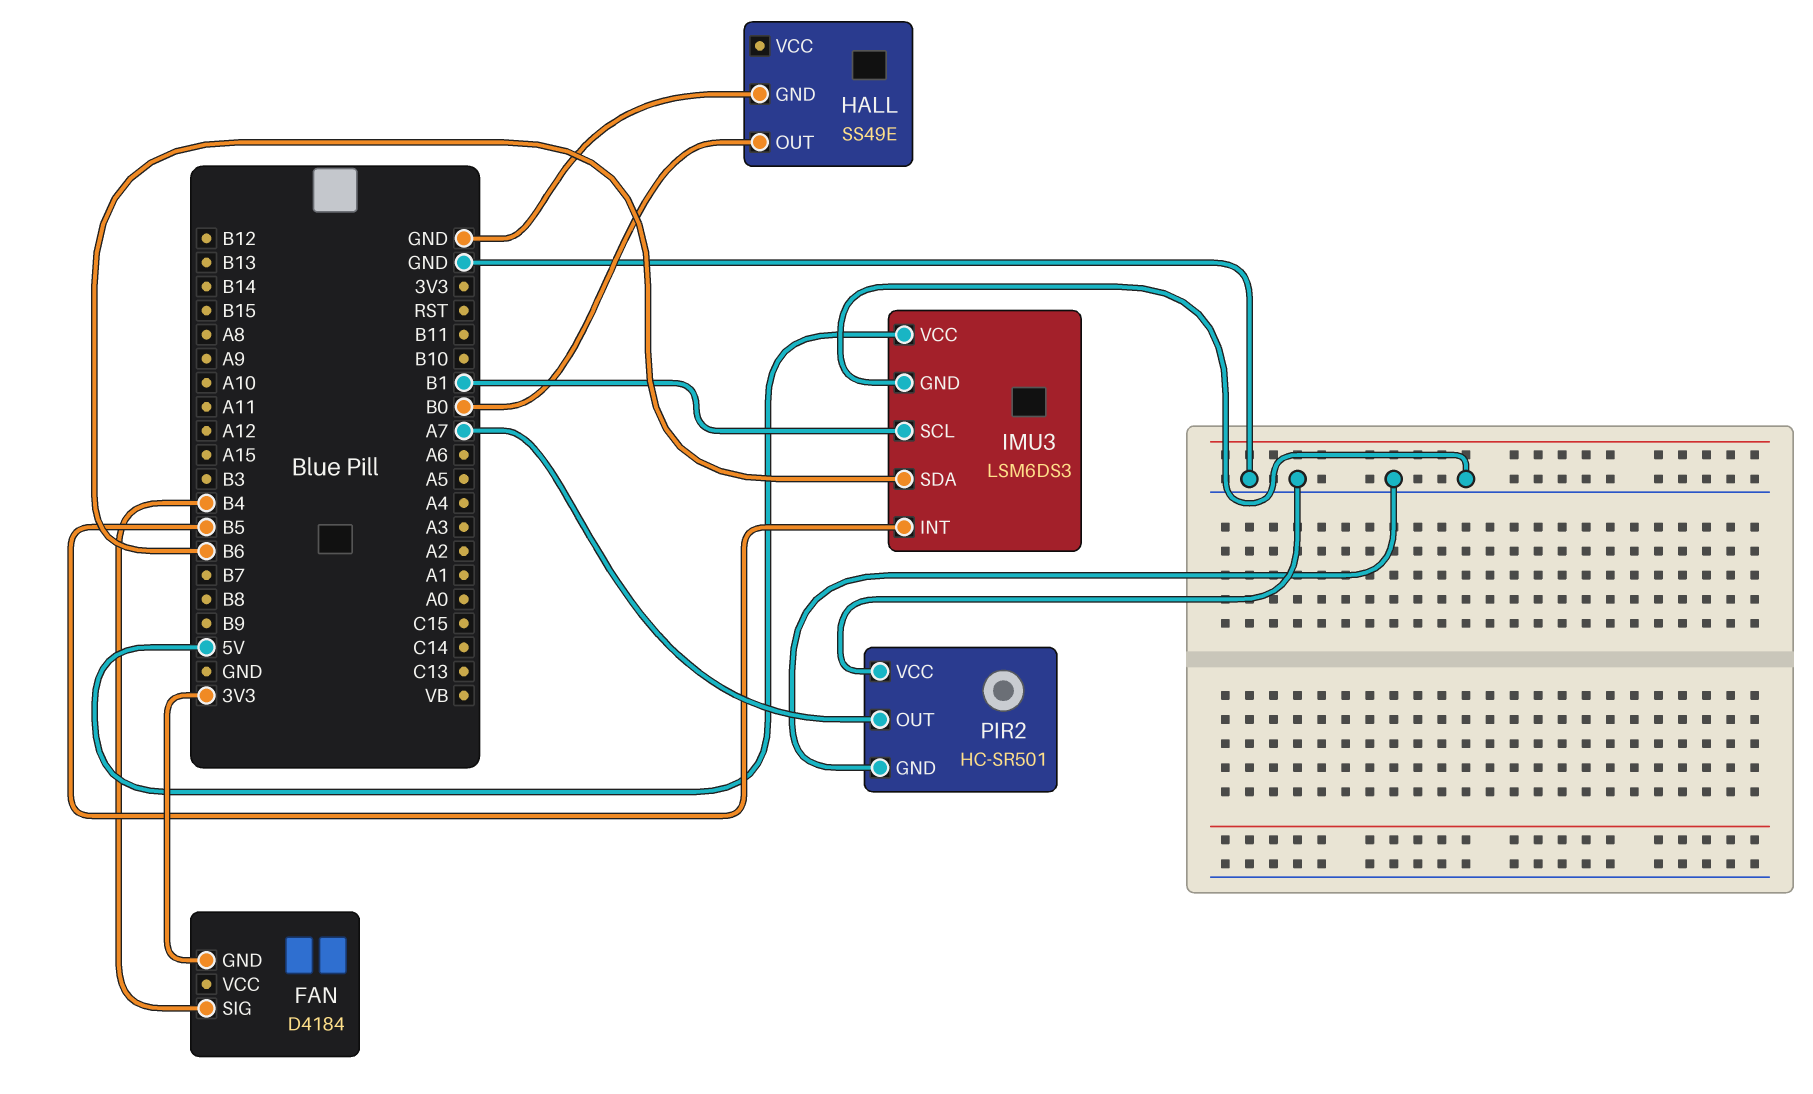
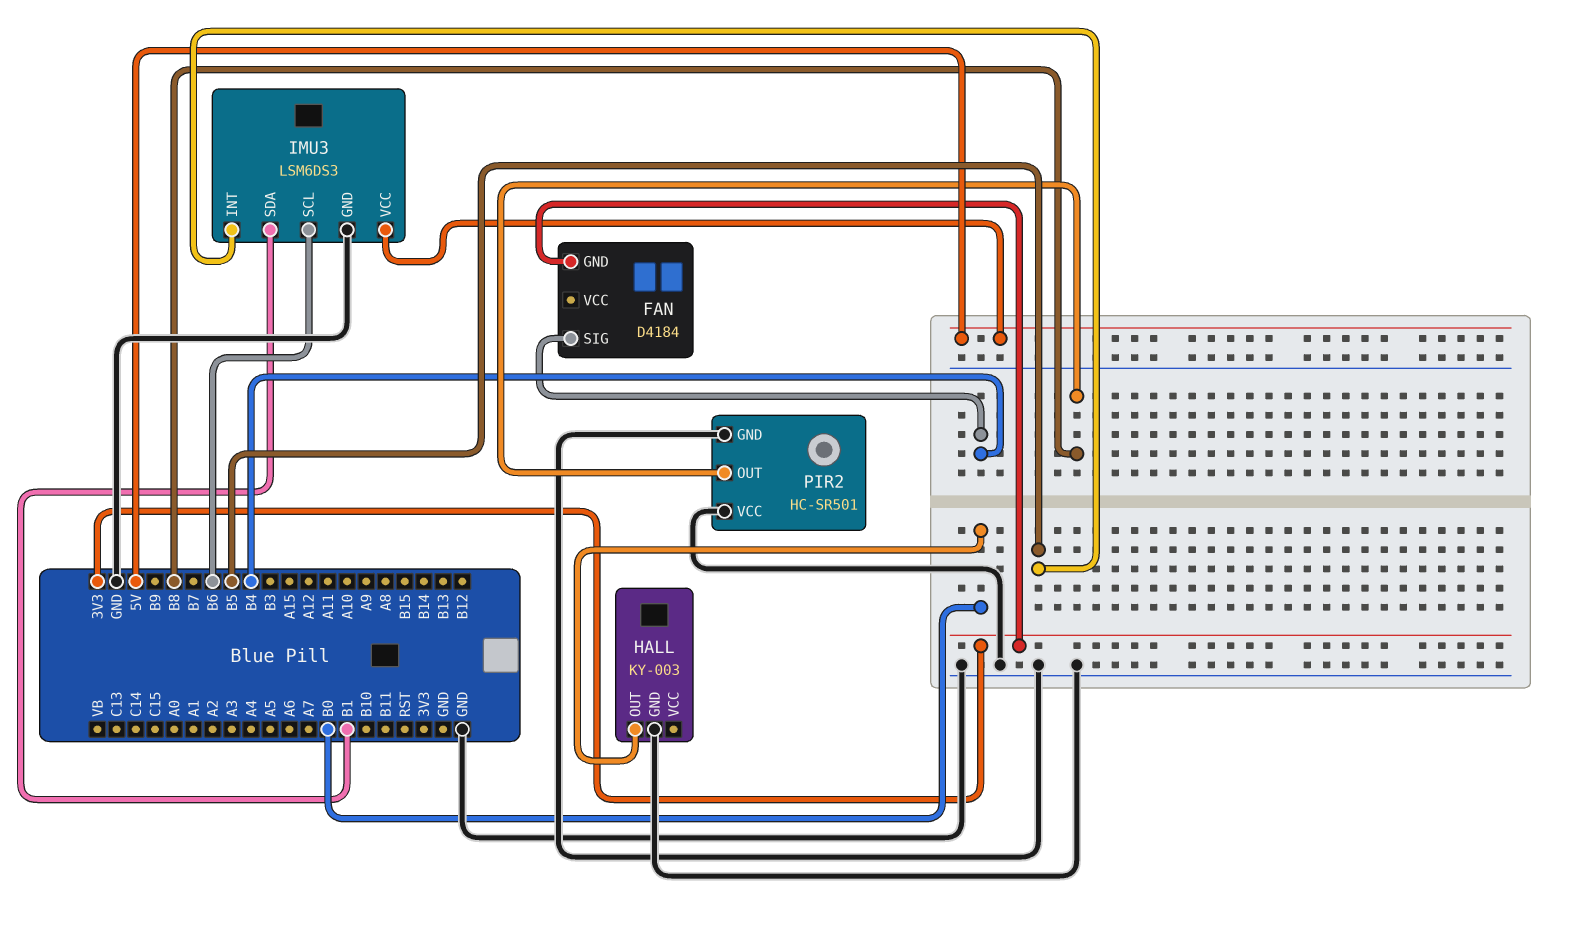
HALL: SS49E -> KY-003
IMU3 pin SCL: B1 -> B6
IMU3 pin SDA: B6 -> B1
PIR2 pin OUT: A7 -> B8

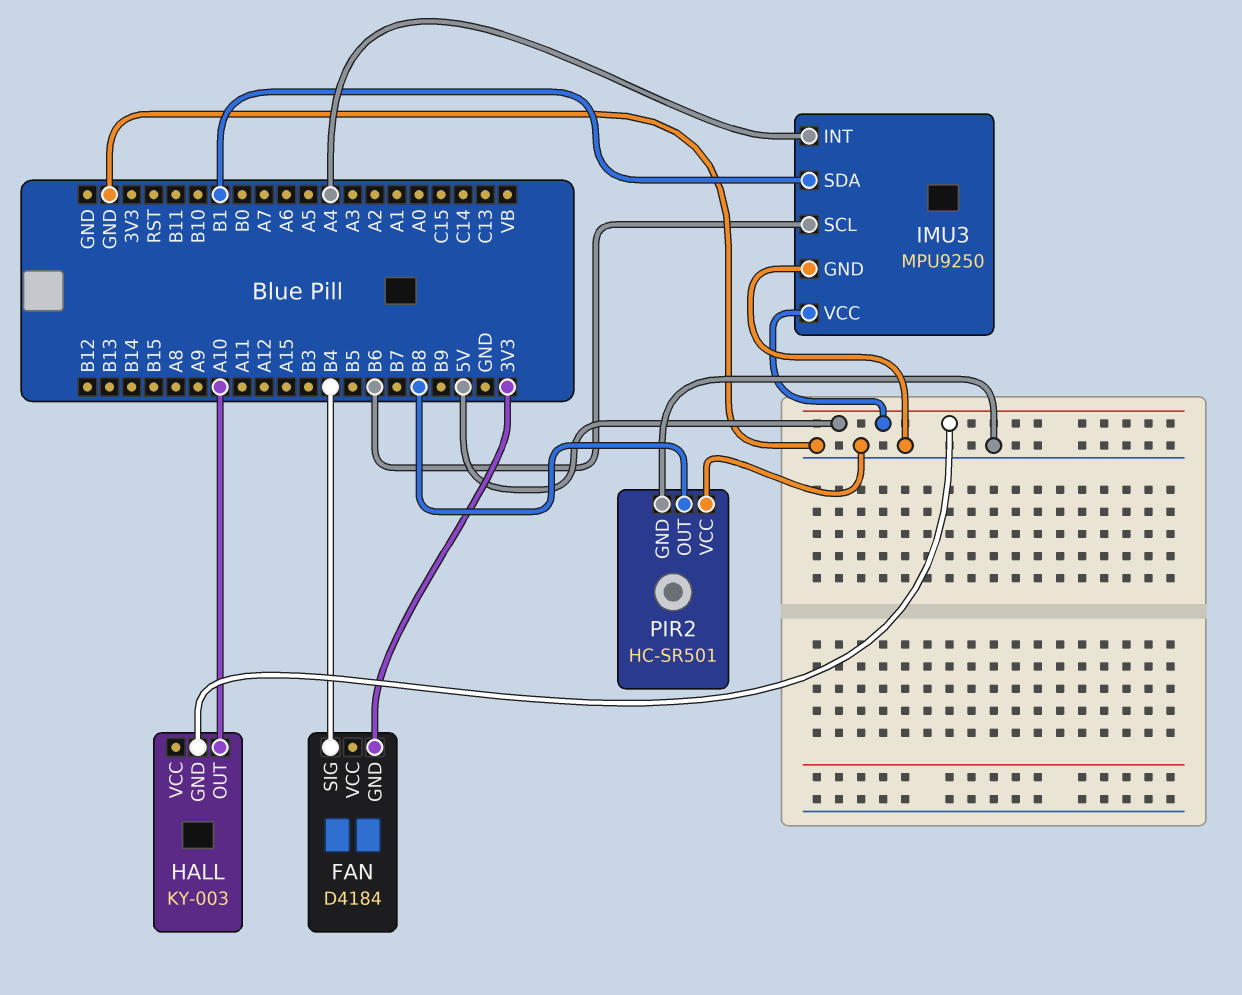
HALL pin GND: GND -> 5V
HALL pin OUT: B0 -> A10
IMU3: LSM6DS3 -> MPU9250
IMU3 pin INT: B5 -> A4

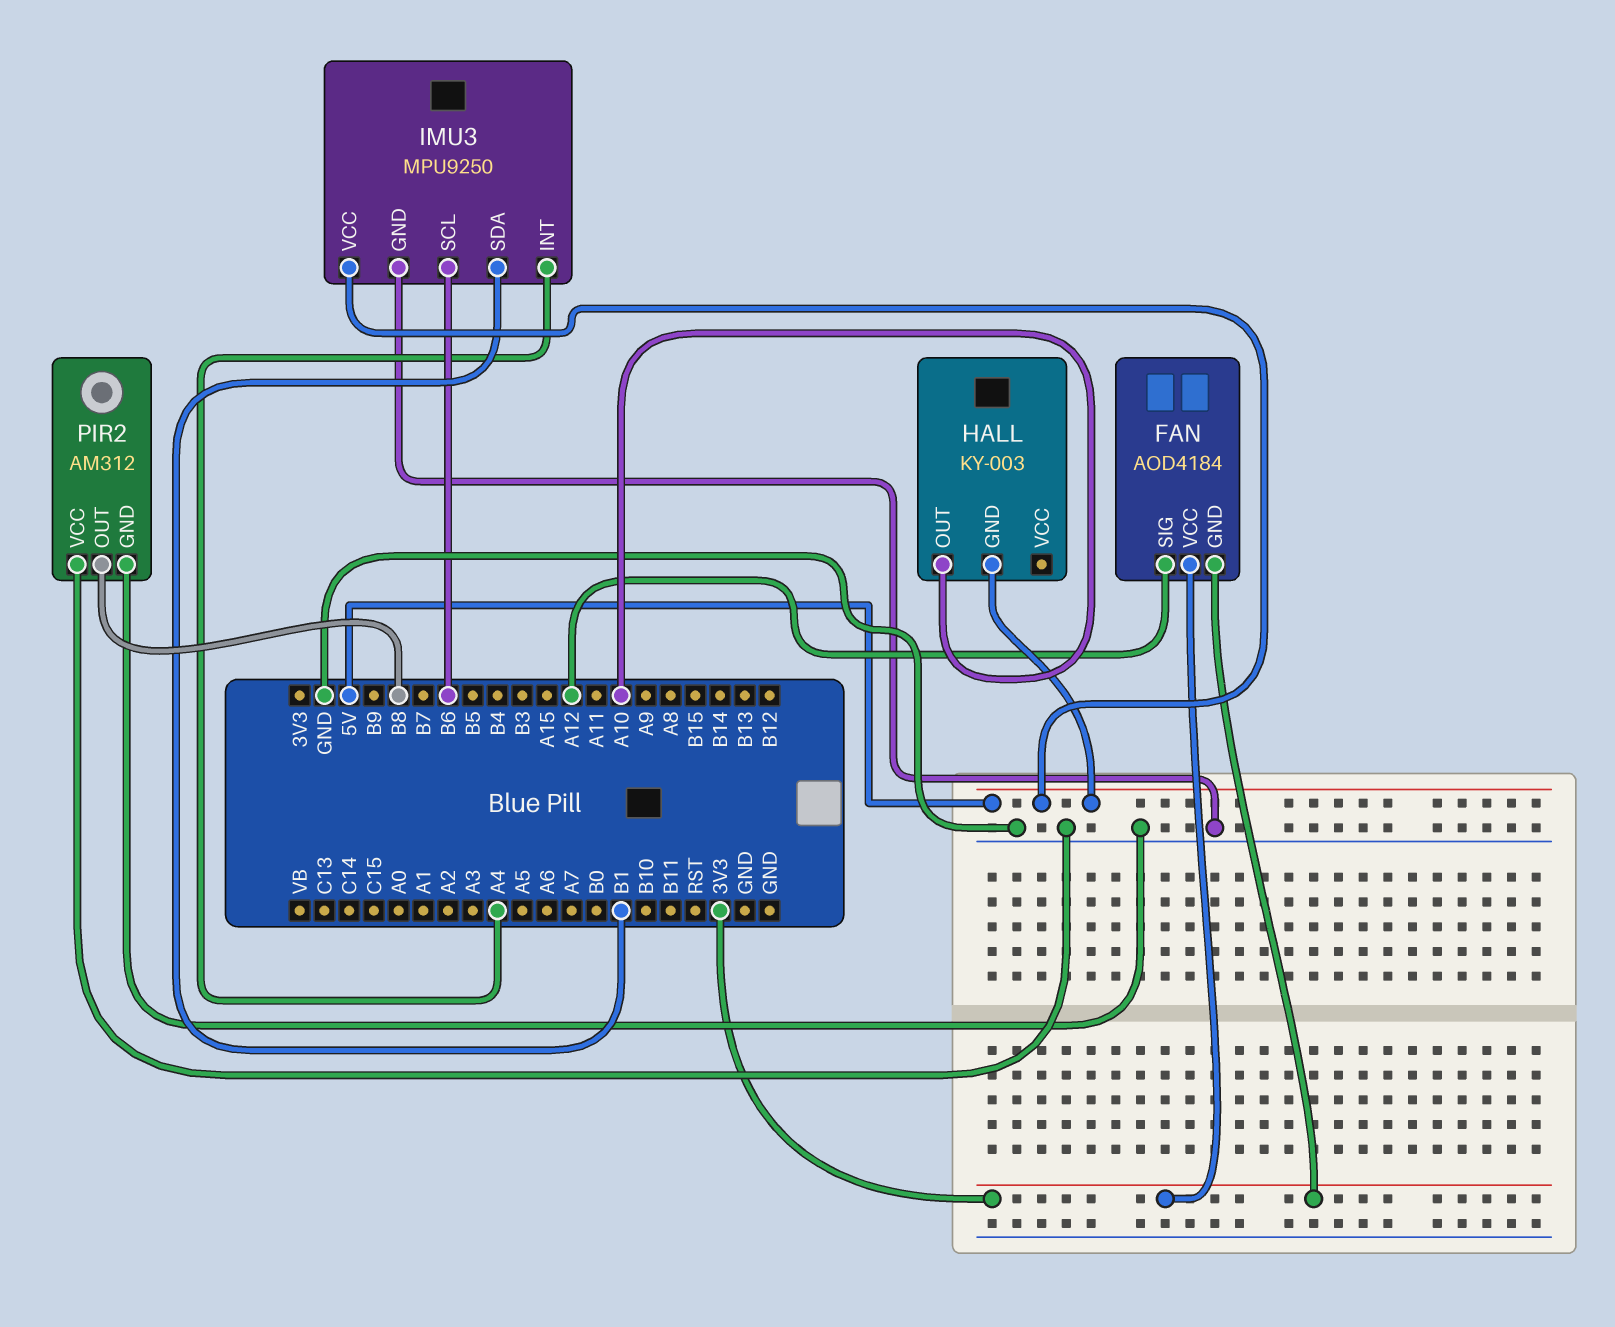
FAN: D4184 -> AOD4184
FAN pin SIG: B4 -> A12
FAN pin VCC: none -> 3V3
PIR2: HC-SR501 -> AM312

